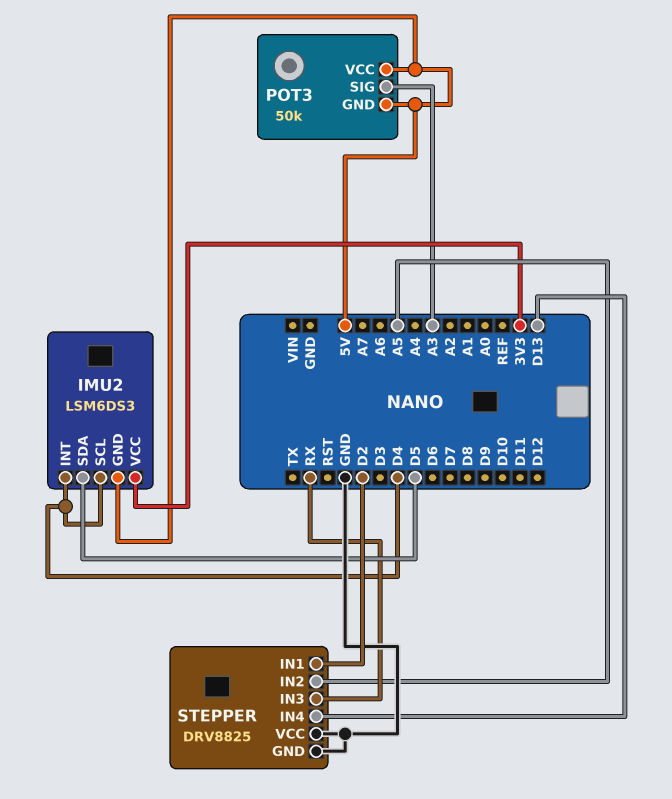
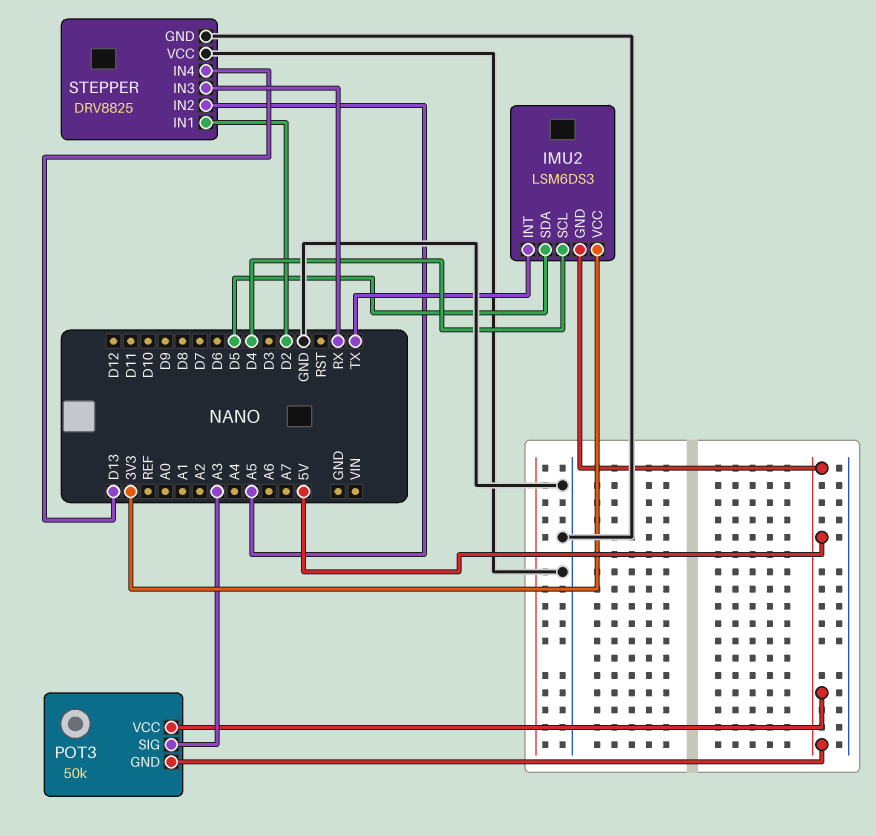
IMU2 pin INT: D4 -> TX

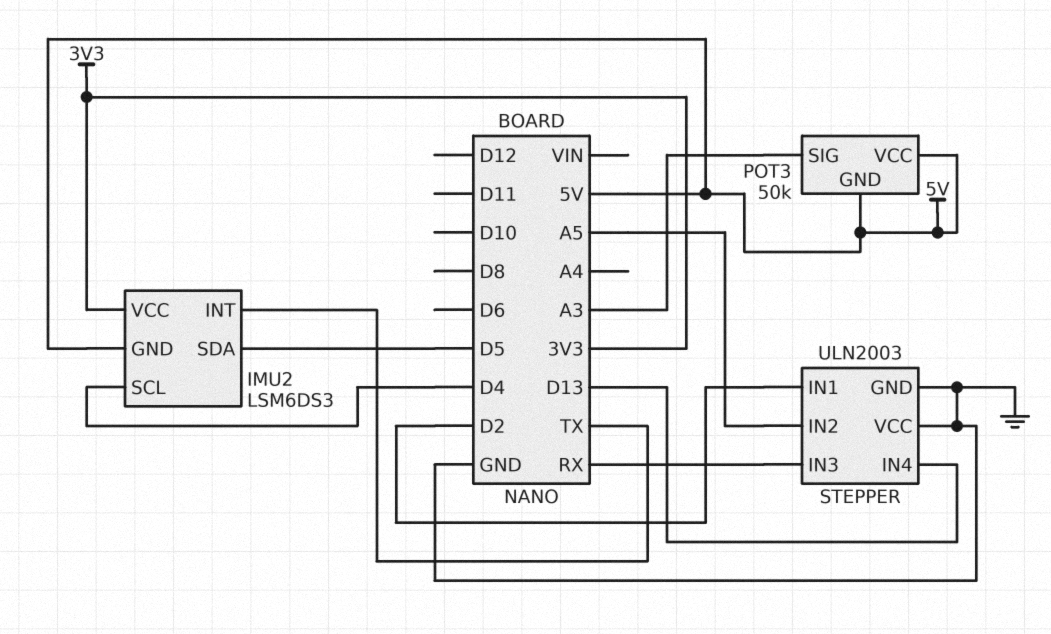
STEPPER: DRV8825 -> ULN2003

